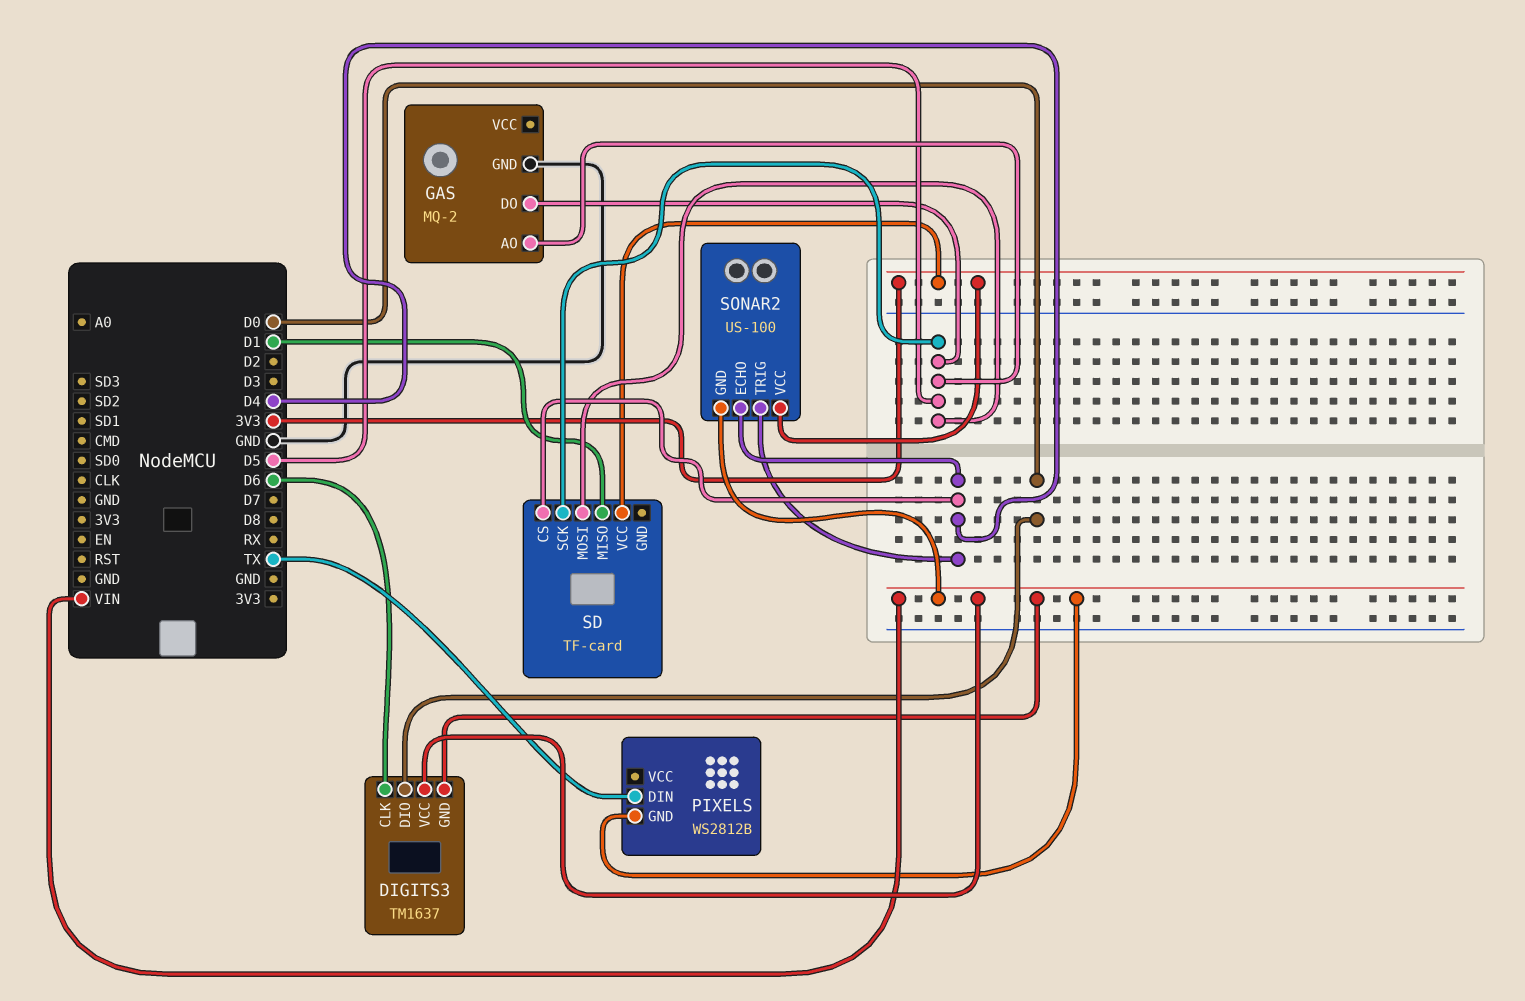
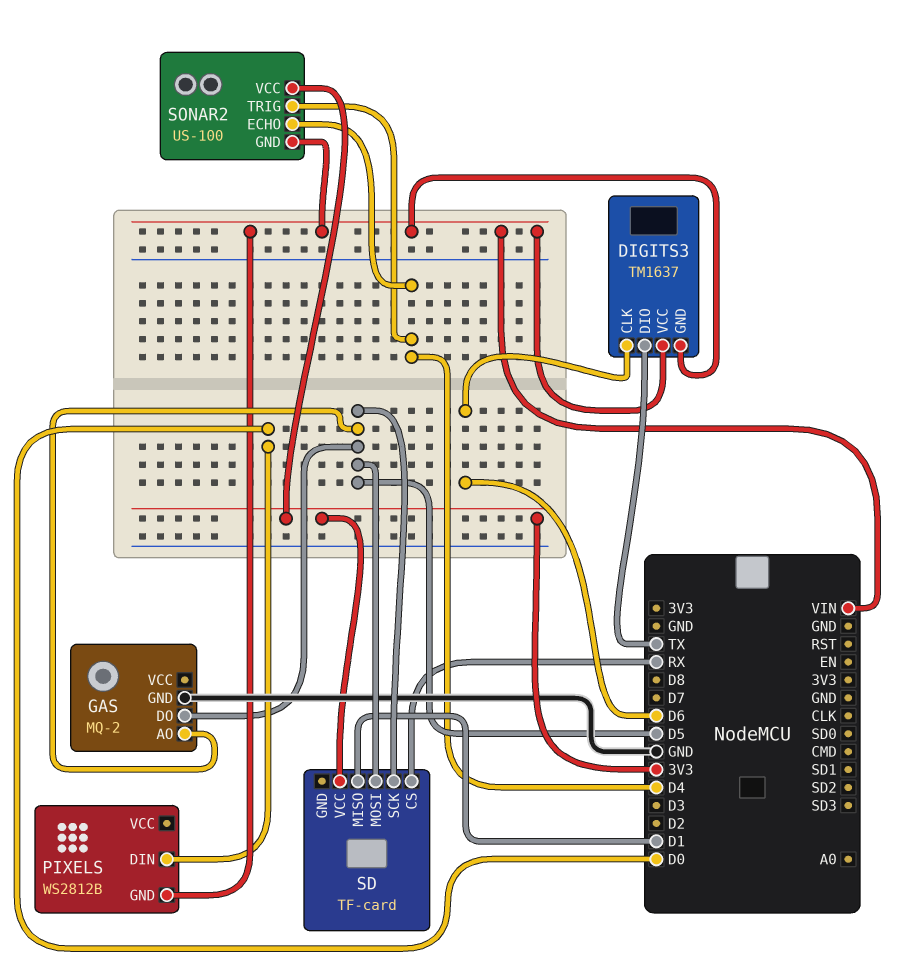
DIGITS3 pin DIO: D0 -> TX
PIXELS pin DIN: TX -> D0
SD pin CS: D4 -> RX

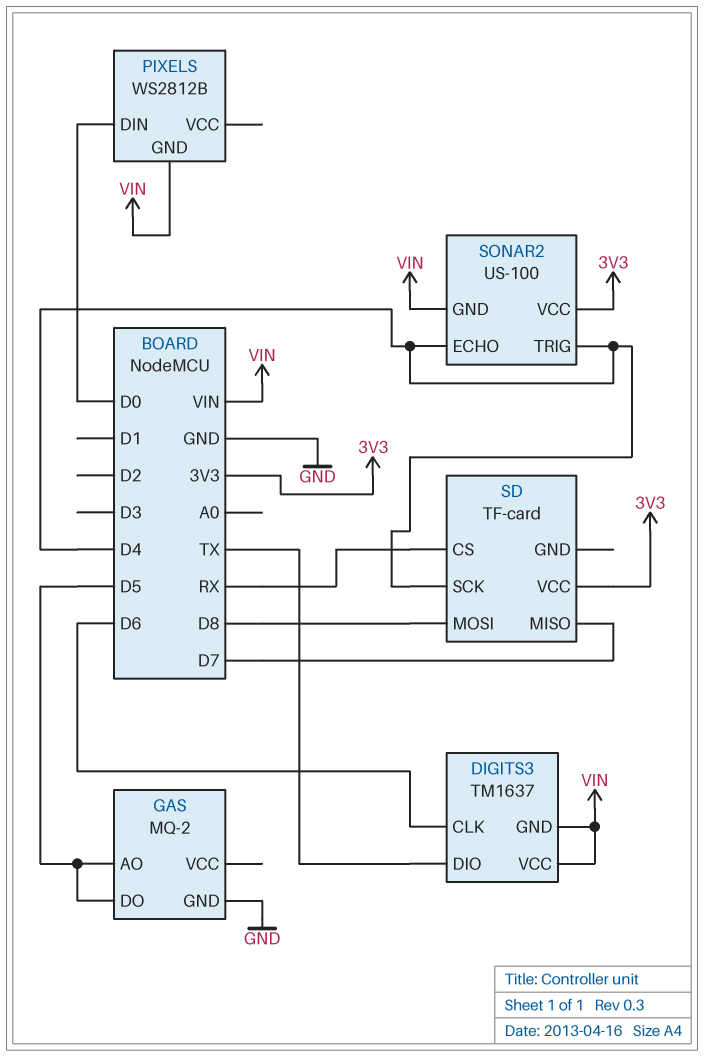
SD pin MISO: D1 -> D7
SD pin MOSI: D5 -> D8
SD pin SCK: D5 -> D4

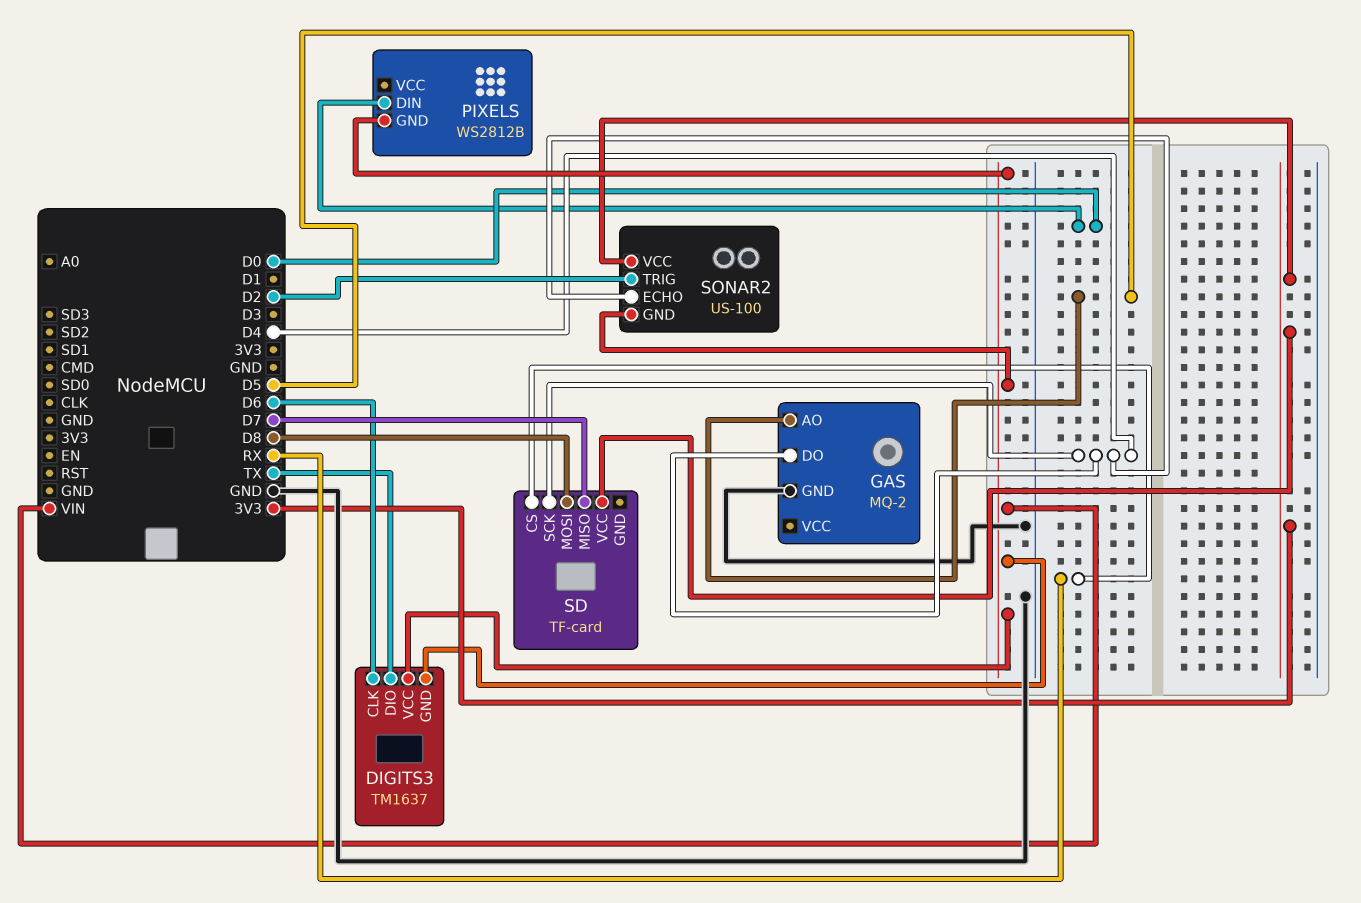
GAS pin DO: D5 -> D4
SONAR2 pin TRIG: D4 -> D2

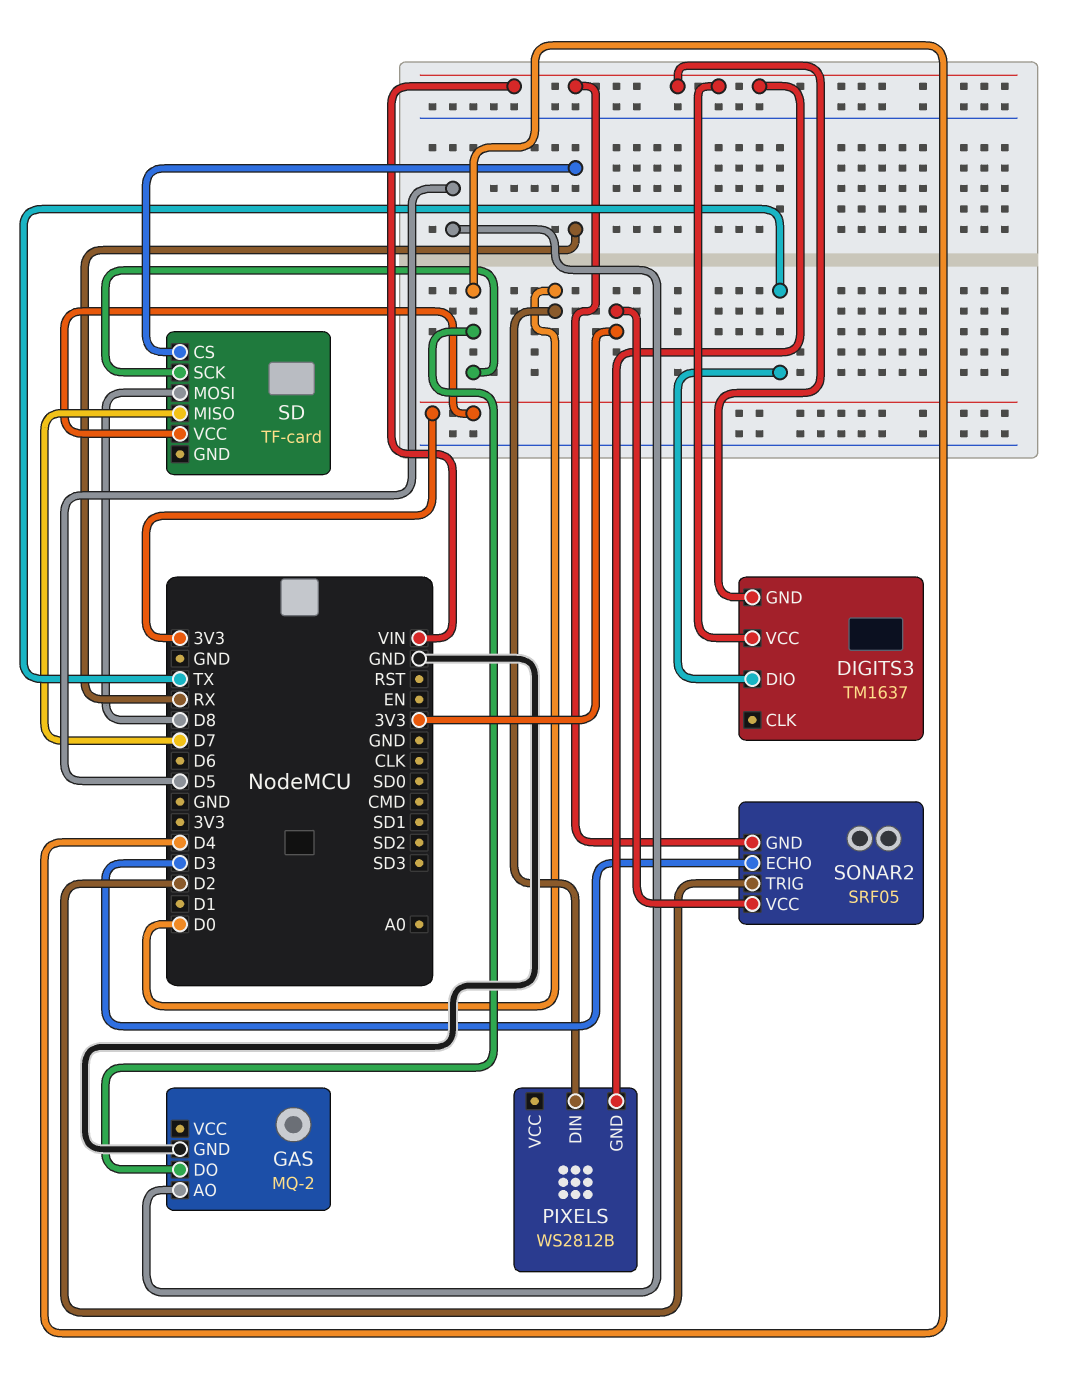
DIGITS3 pin CLK: D6 -> none
SONAR2: US-100 -> SRF05
SONAR2 pin ECHO: D4 -> D3

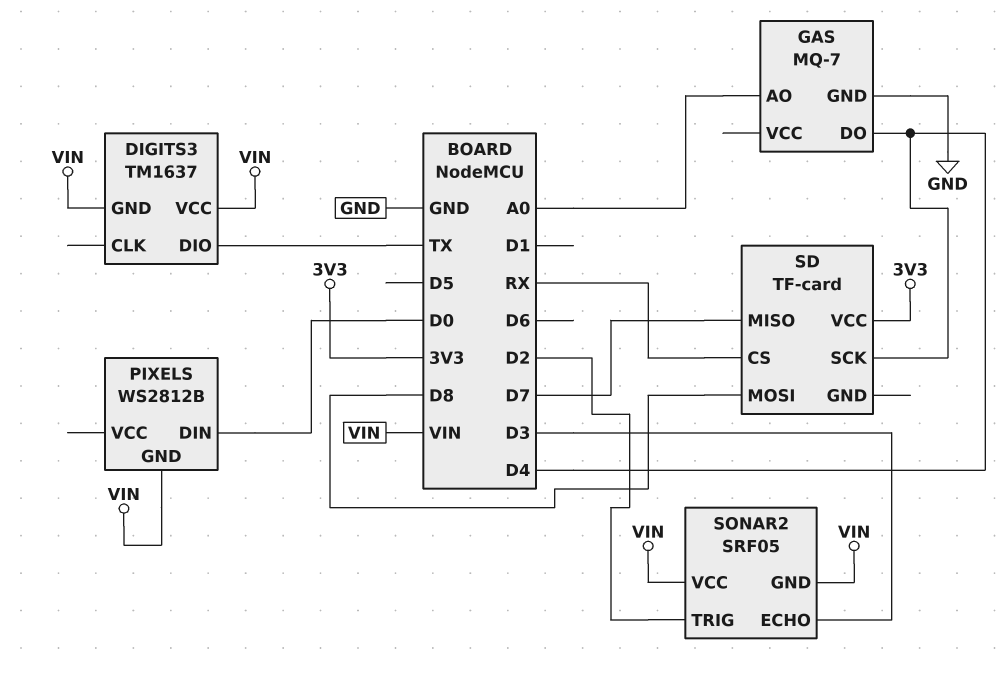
GAS: MQ-2 -> MQ-7
GAS pin AO: D5 -> A0
SONAR2 pin VCC: 3V3 -> VIN

